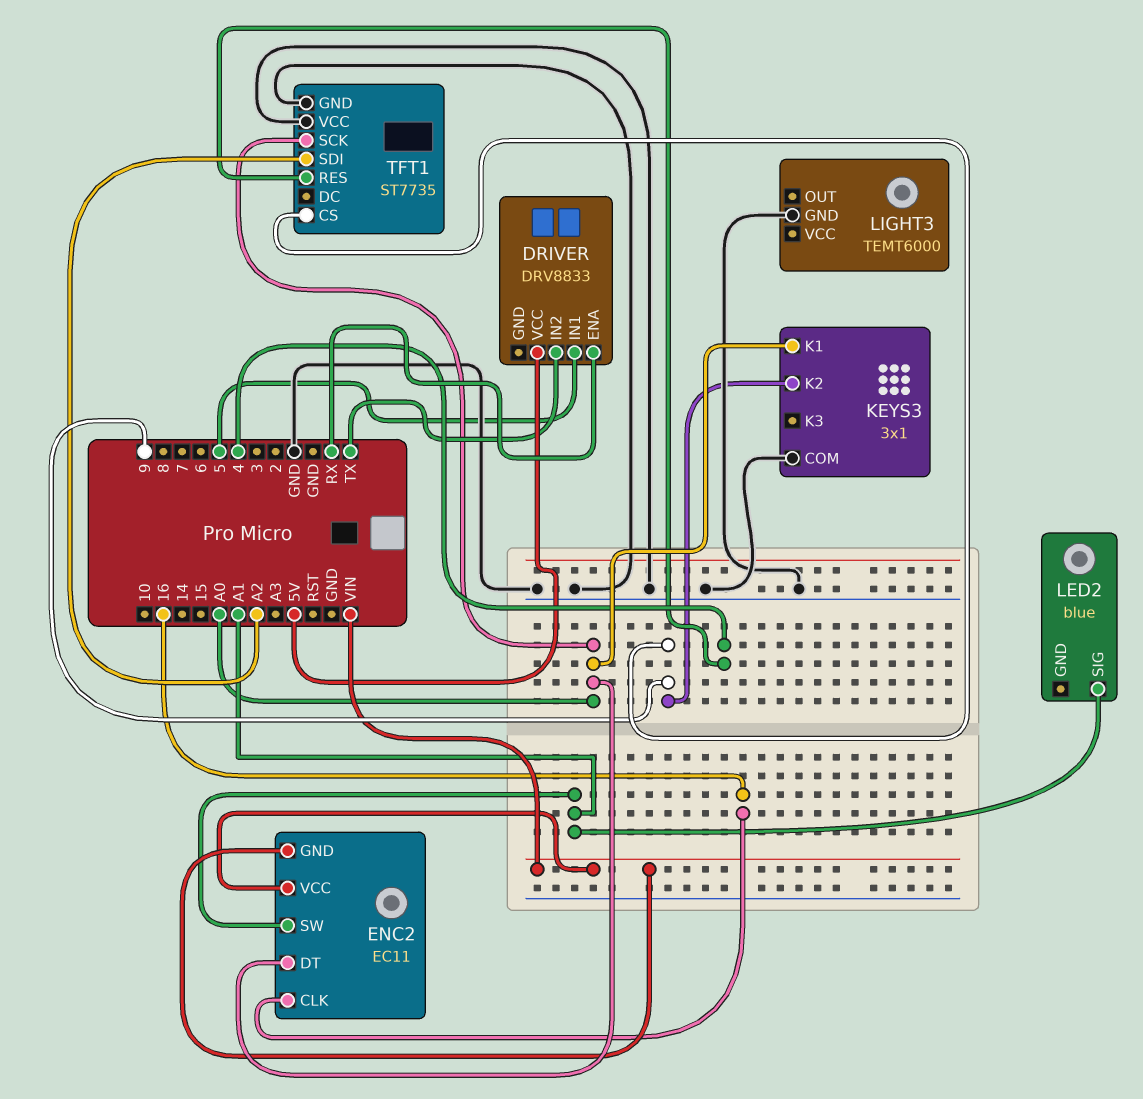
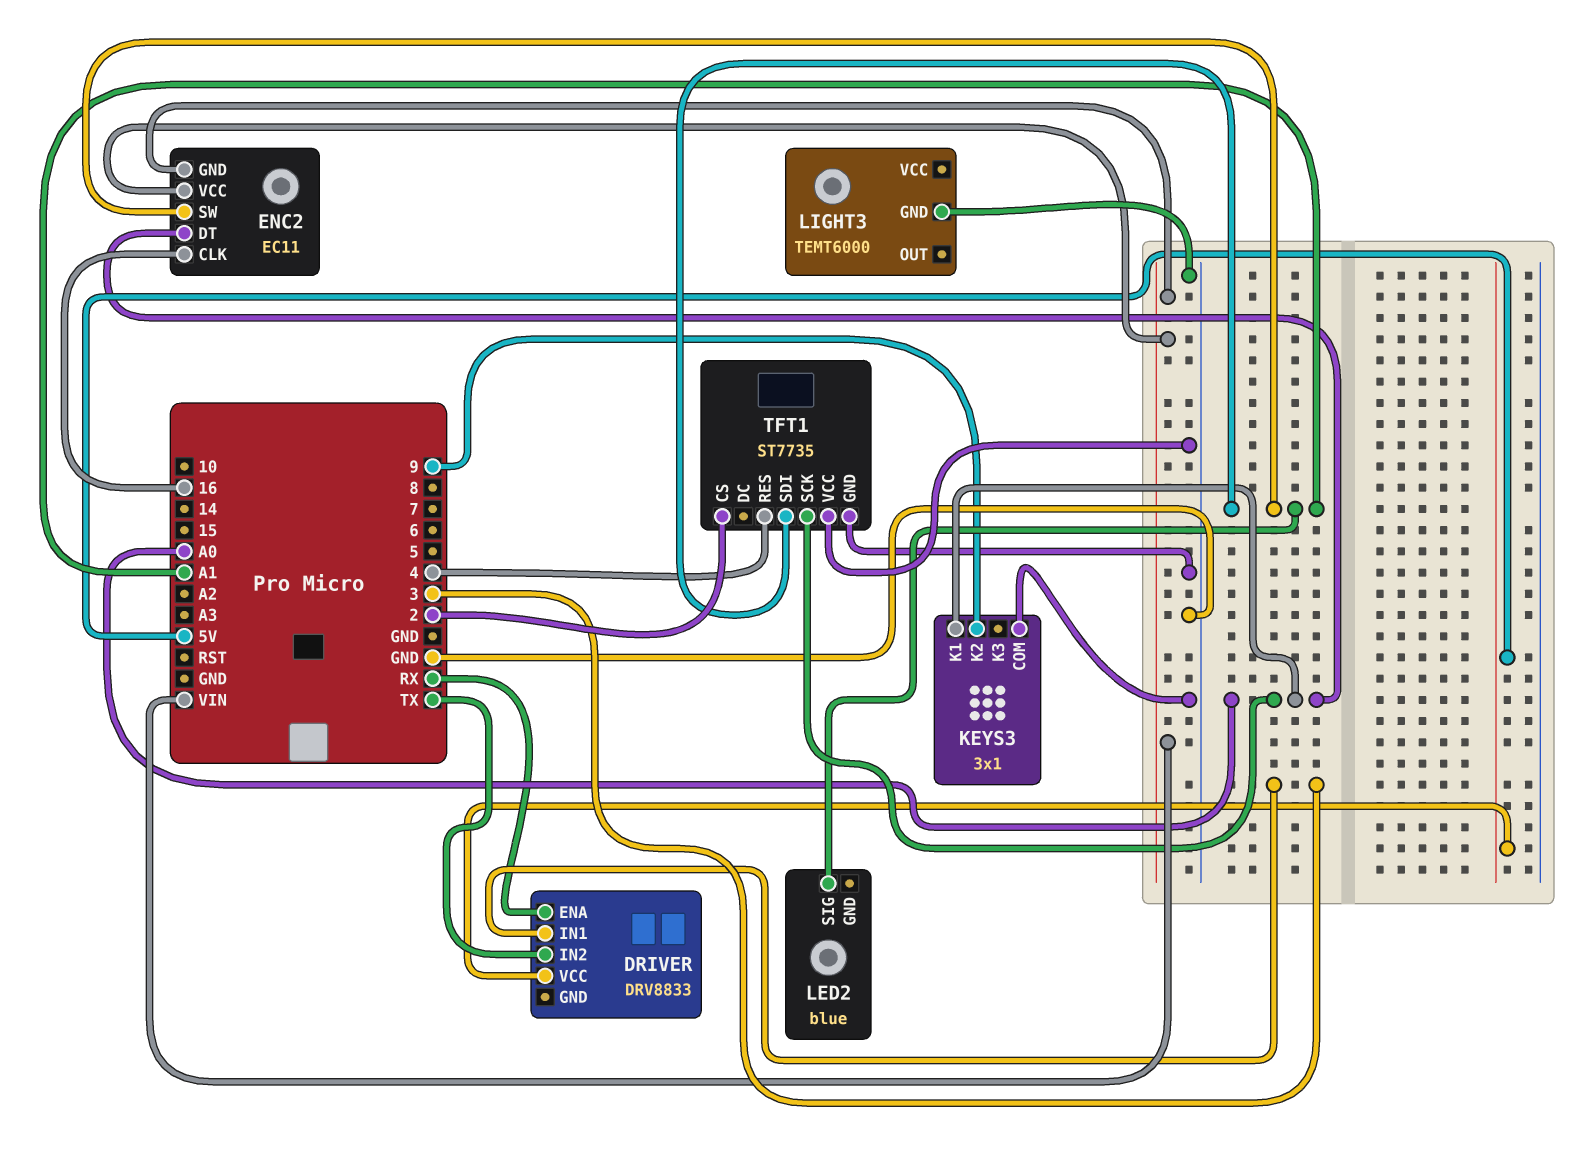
DRIVER pin IN1: 5 -> 3
TFT1 pin CS: 9 -> 2
TFT1 pin SDI: A2 -> A1

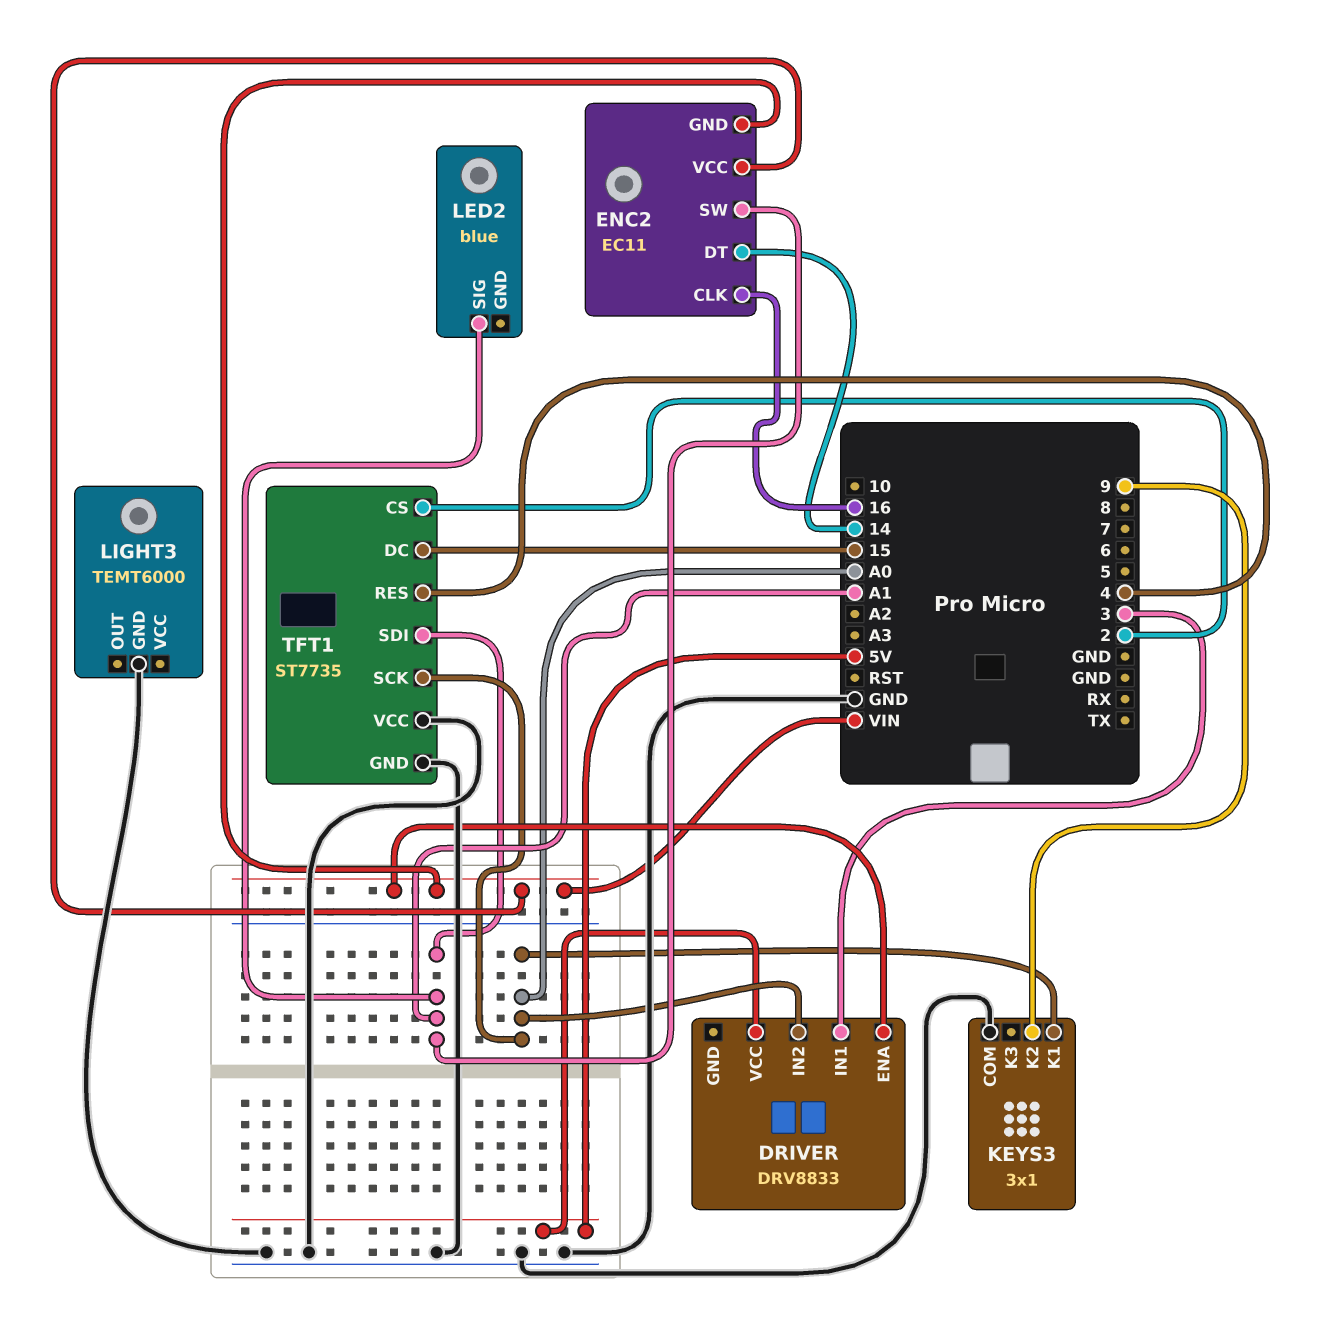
DRIVER pin ENA: RX -> VIN
DRIVER pin IN2: TX -> A0
ENC2 pin DT: A0 -> 14
TFT1 pin DC: none -> 15

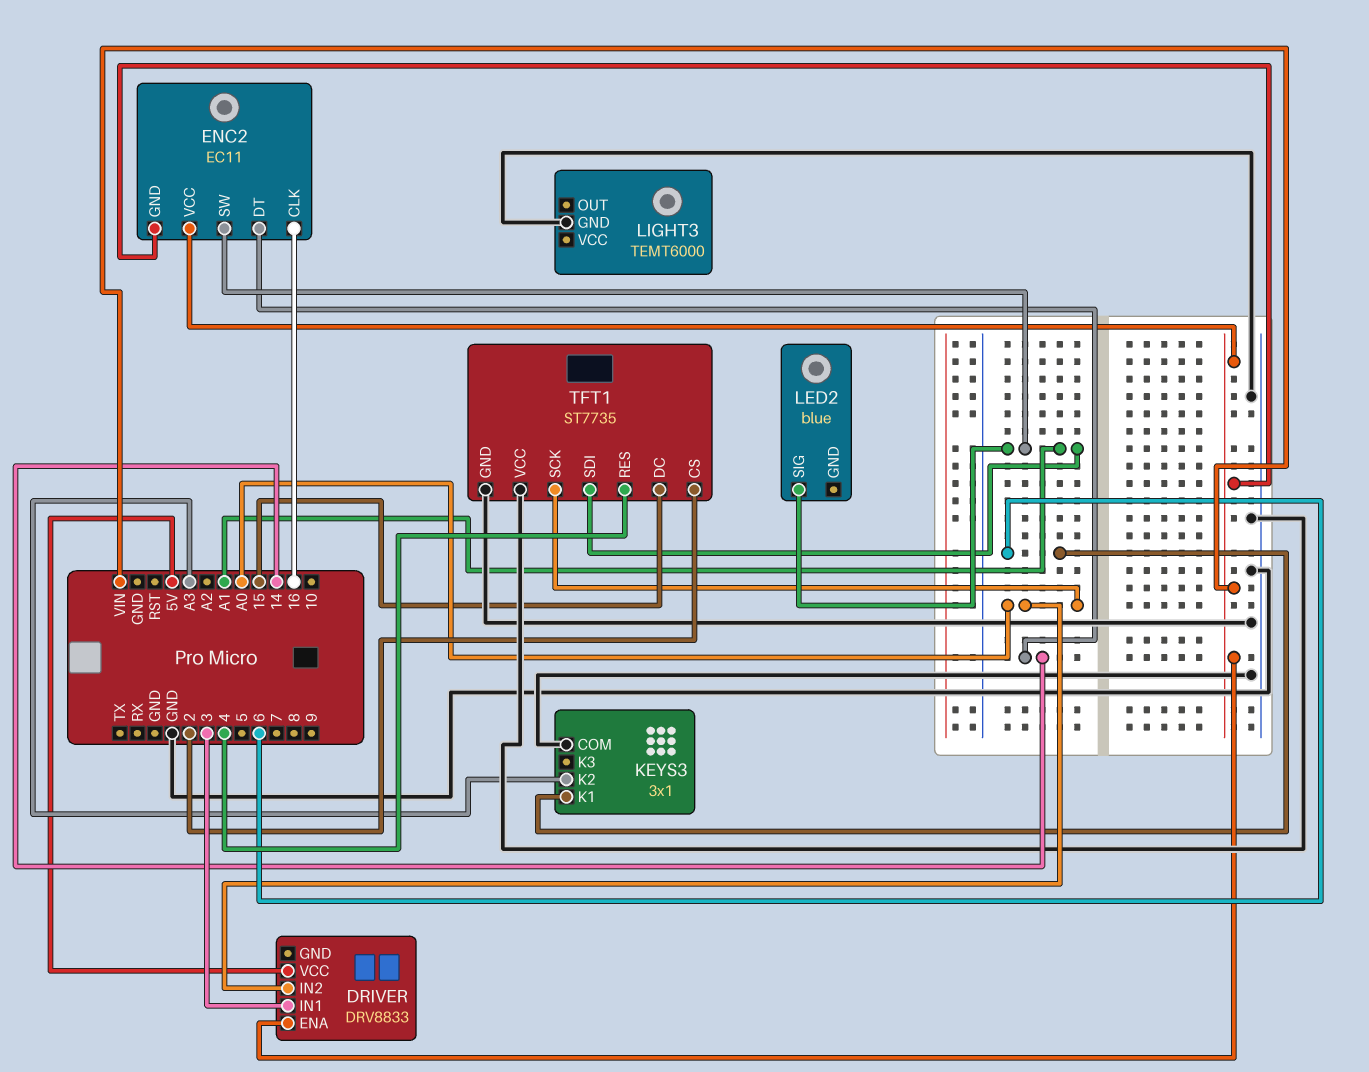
KEYS3 pin K1: A0 -> 6
KEYS3 pin K2: 9 -> A3

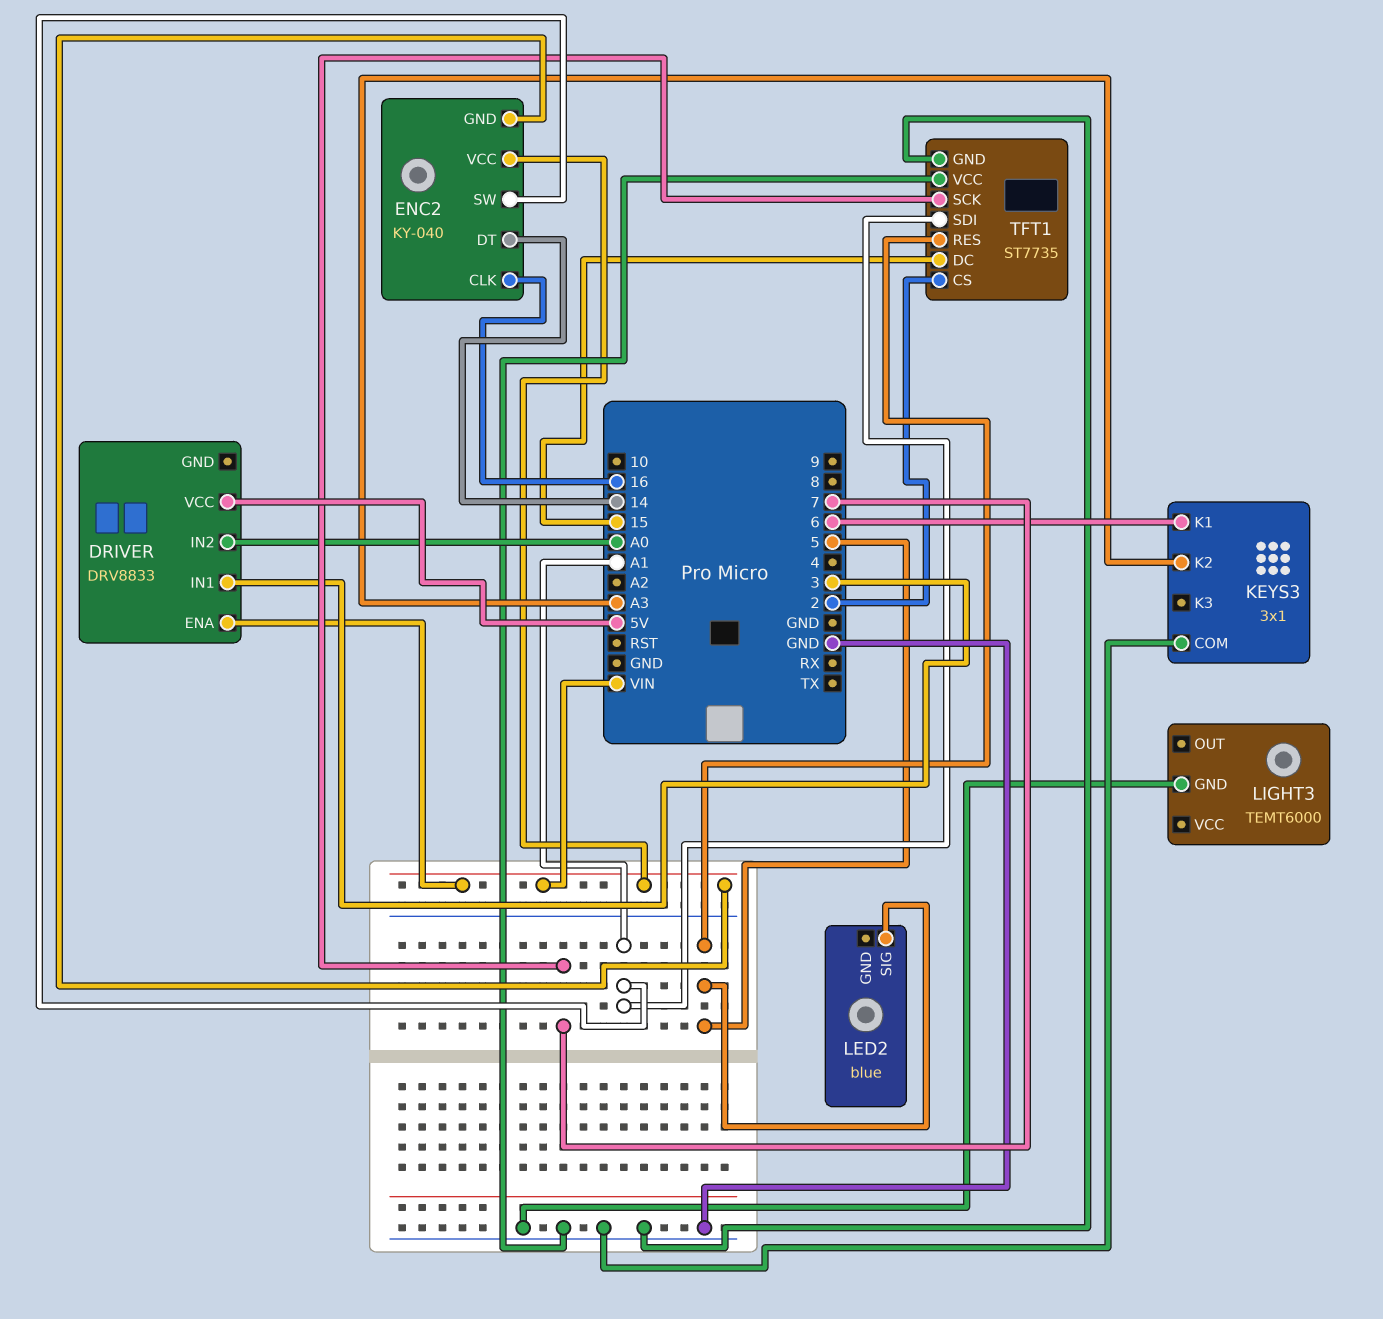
ENC2: EC11 -> KY-040
LED2 pin SIG: A1 -> 5
TFT1 pin RES: 4 -> 5
TFT1 pin SCK: A0 -> 7

